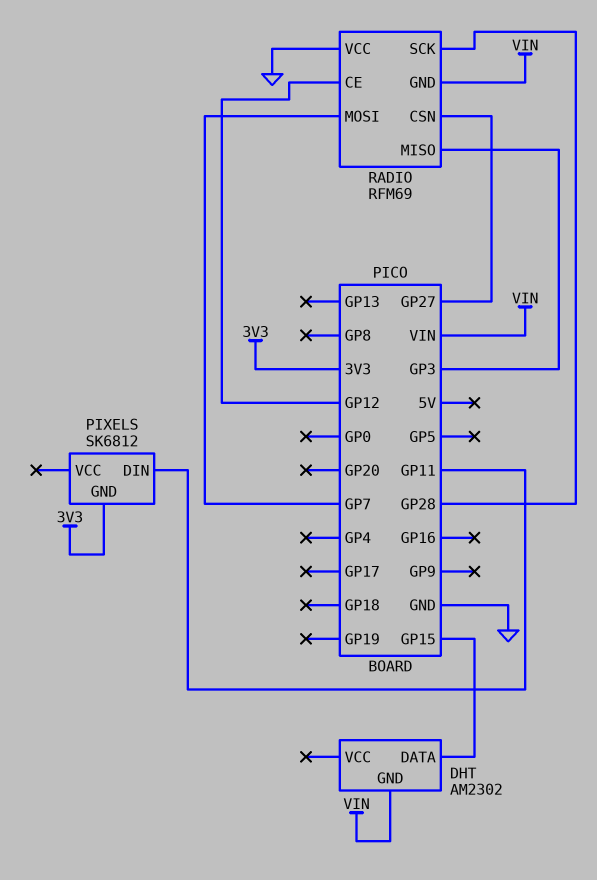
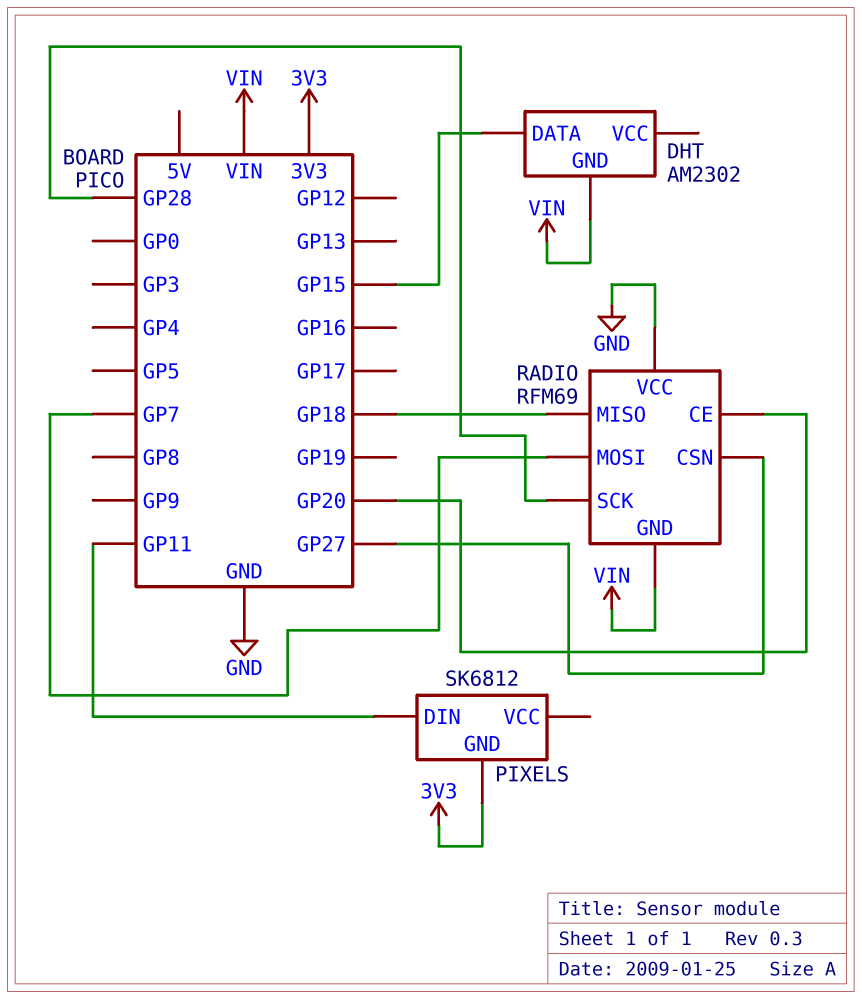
RADIO pin CE: GP12 -> GP20
RADIO pin MISO: GP3 -> GP18

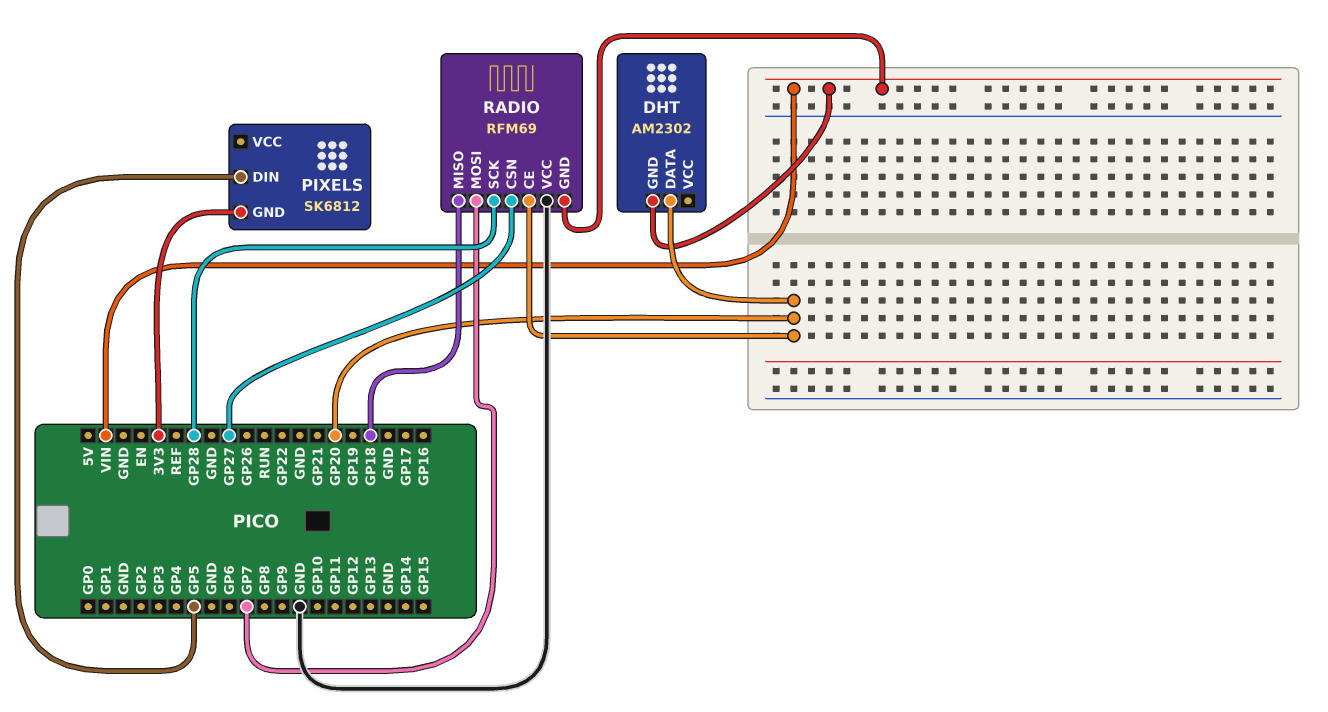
DHT pin DATA: GP15 -> GP20
PIXELS pin DIN: GP11 -> GP5

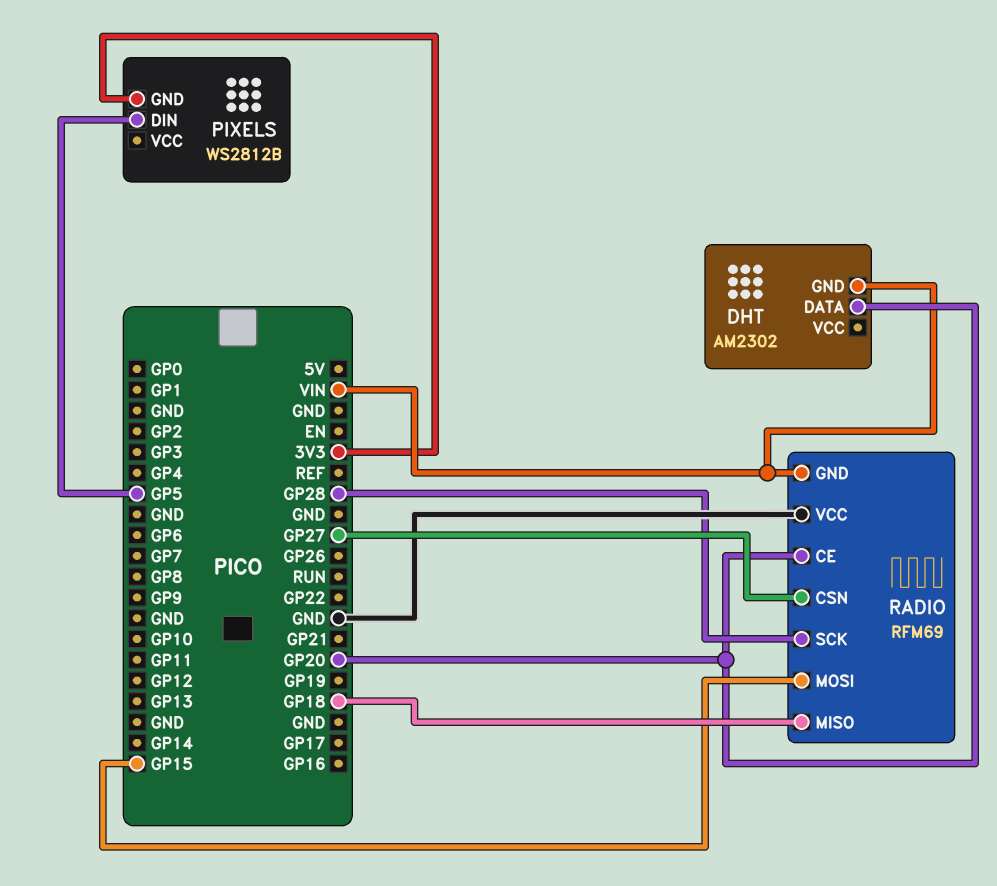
PIXELS: SK6812 -> WS2812B
RADIO pin MOSI: GP7 -> GP15

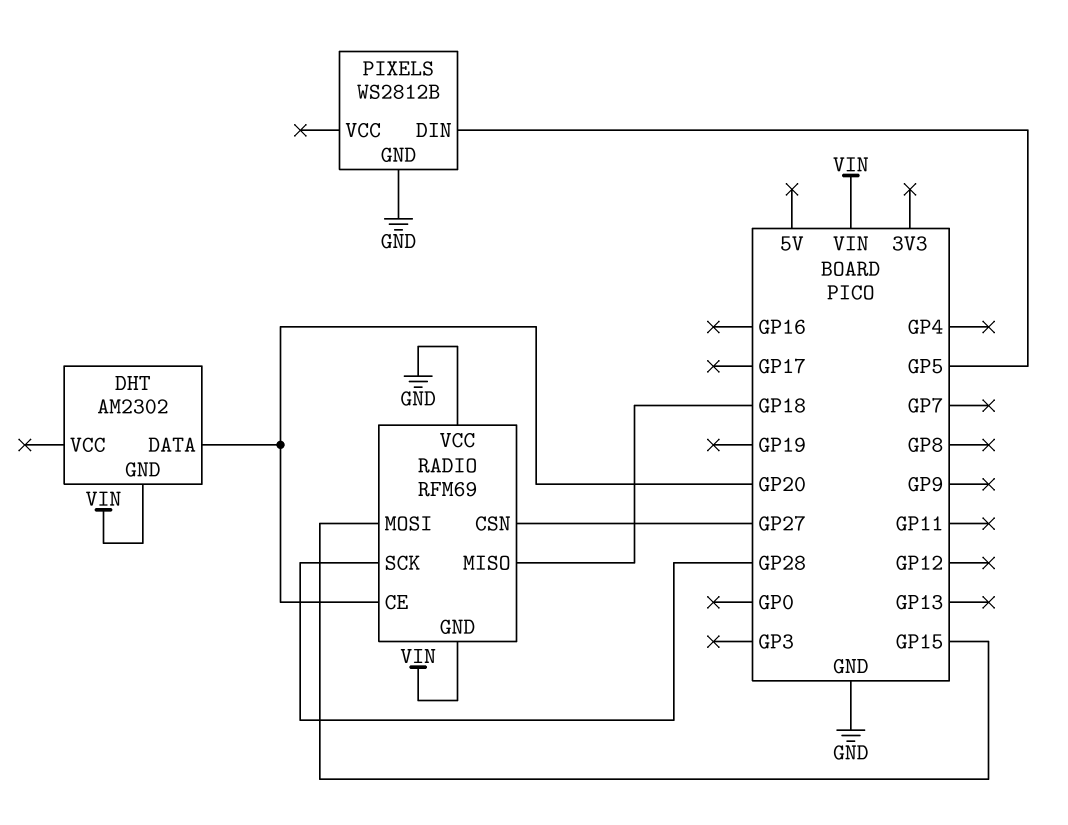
PIXELS pin GND: 3V3 -> GND

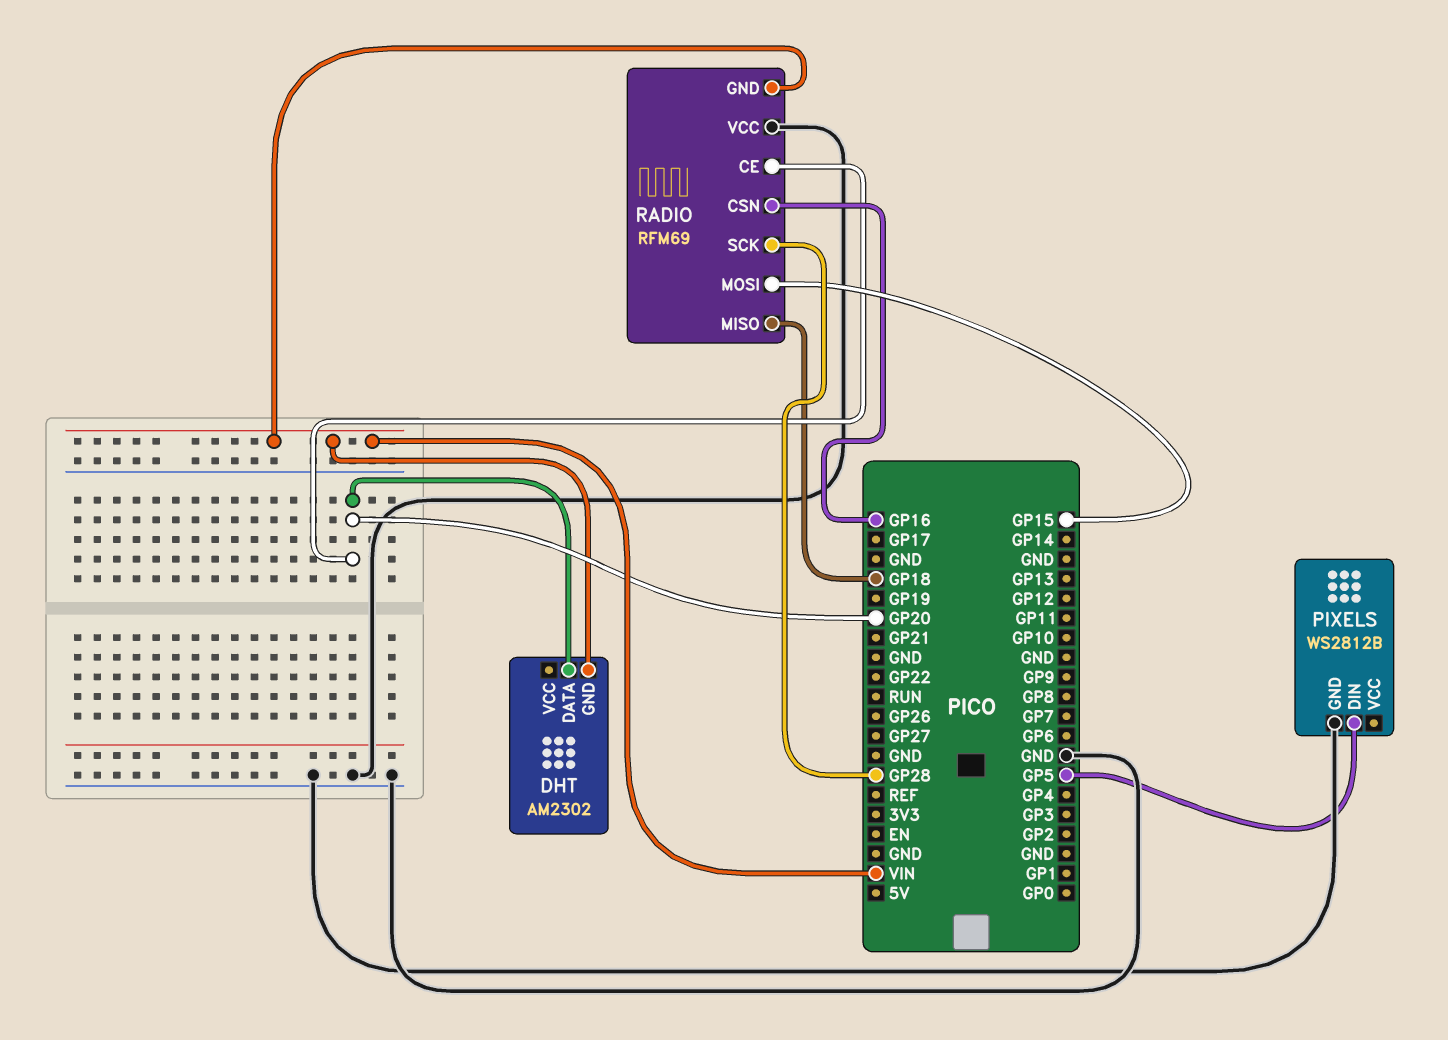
RADIO pin CSN: GP27 -> GP16

